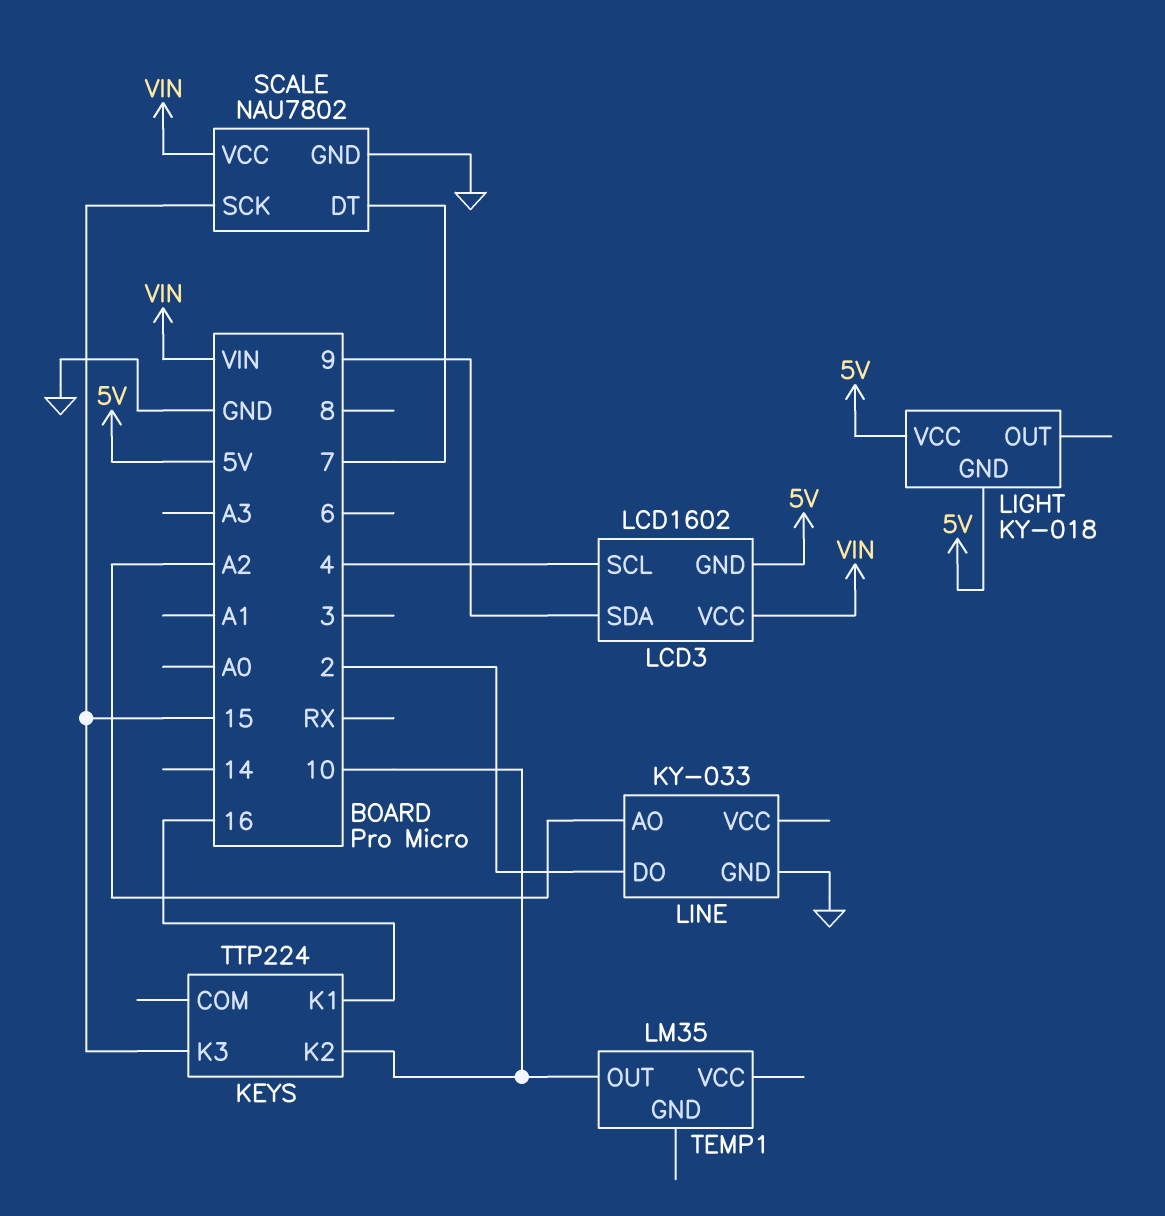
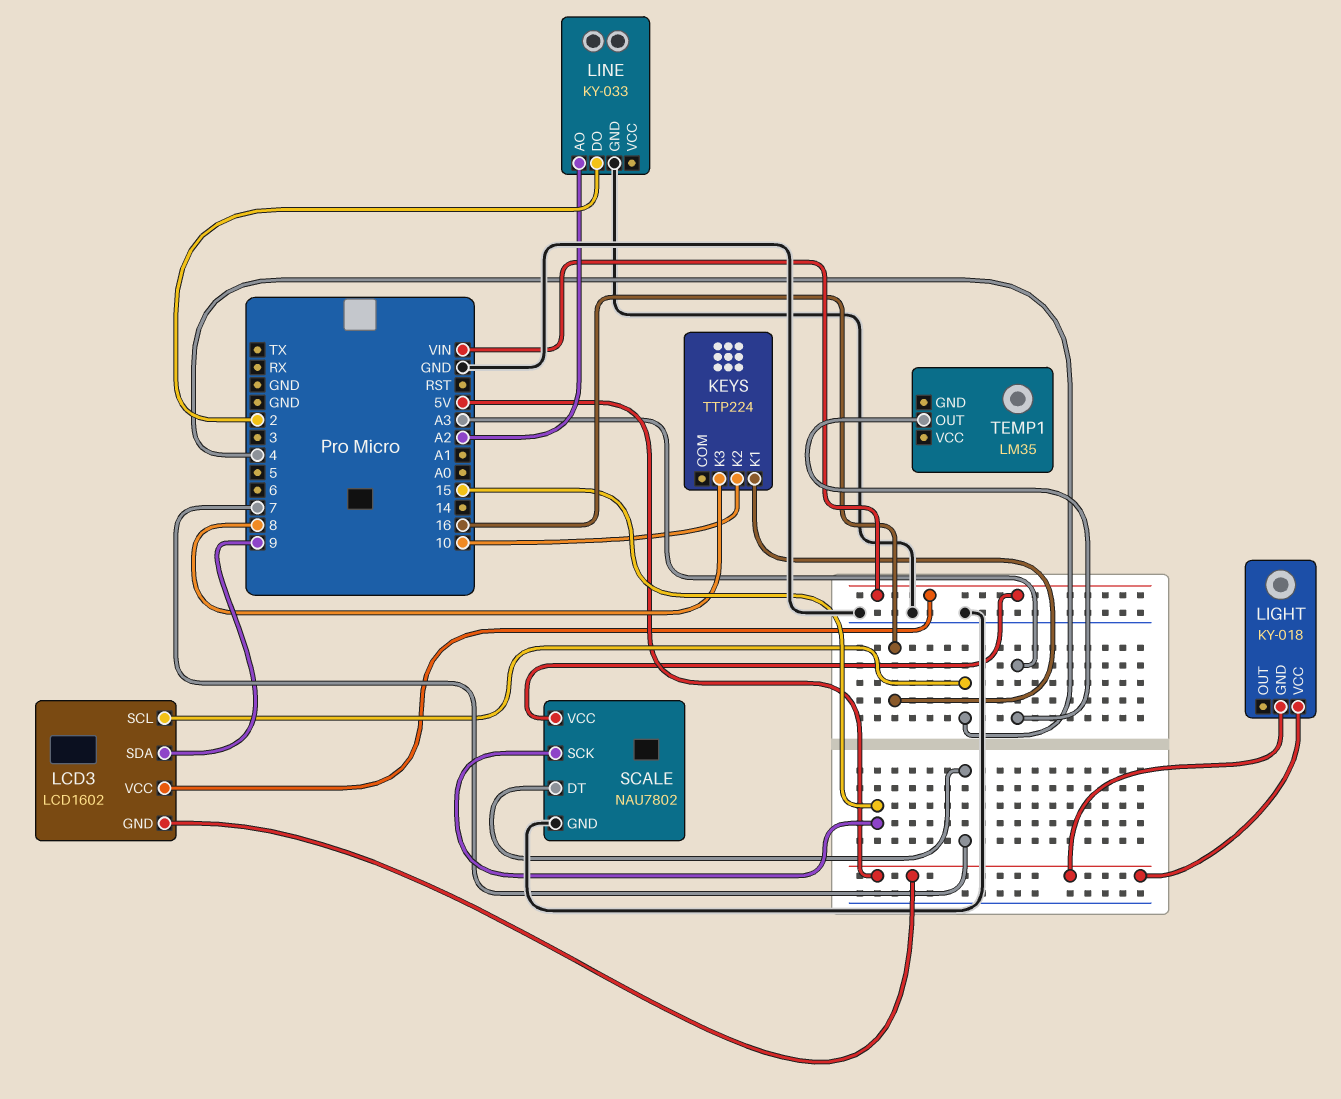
KEYS pin K3: 15 -> 8
TEMP1 pin OUT: 10 -> A3

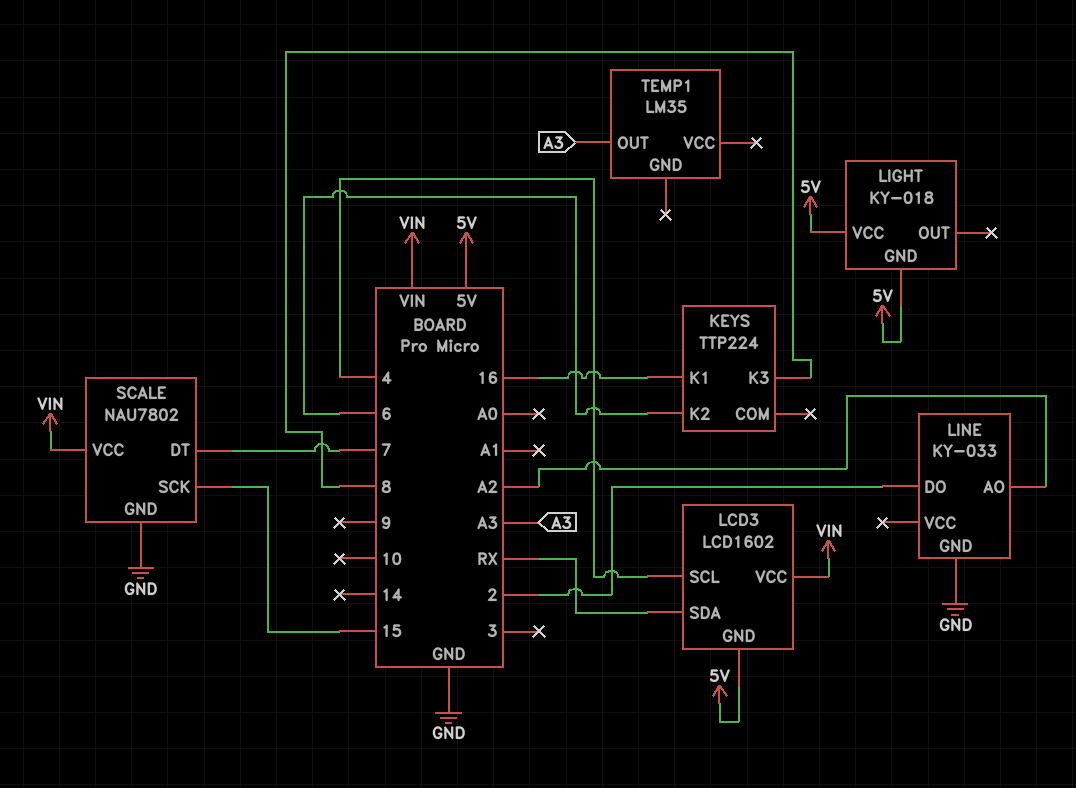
KEYS pin K2: 10 -> 6
LCD3 pin SDA: 9 -> RX

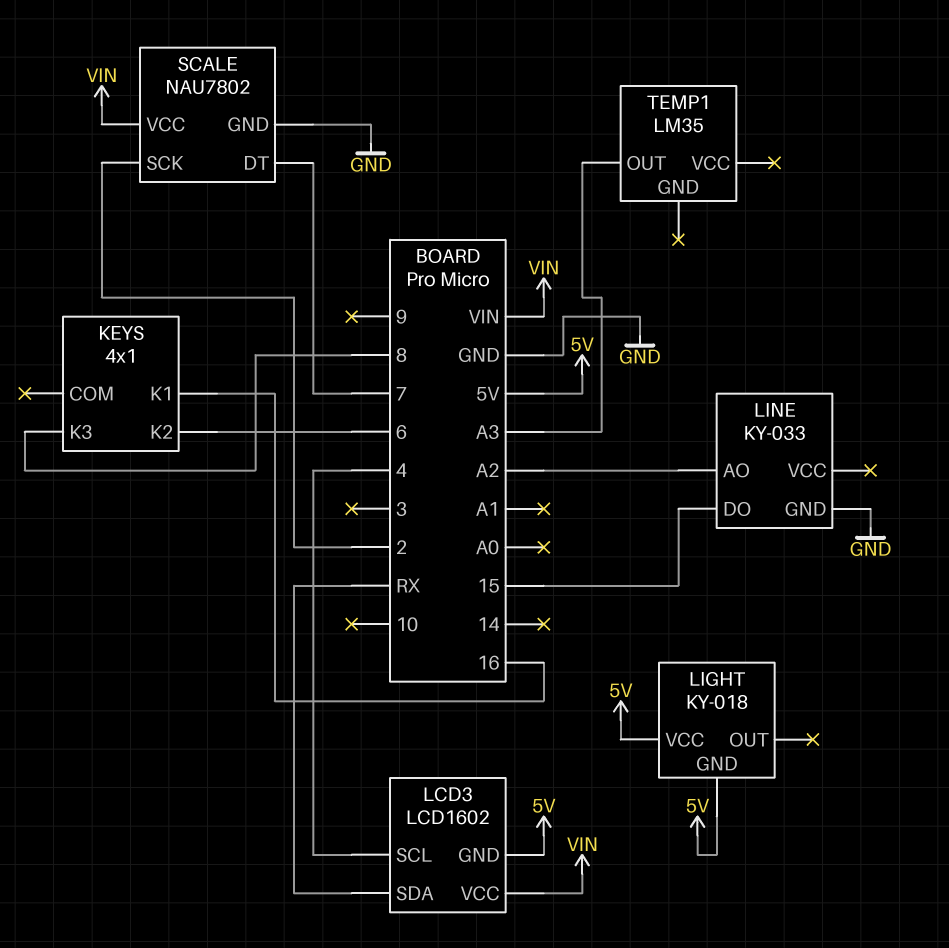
KEYS: TTP224 -> 4x1
LINE pin DO: 2 -> 15
SCALE pin SCK: 15 -> 2

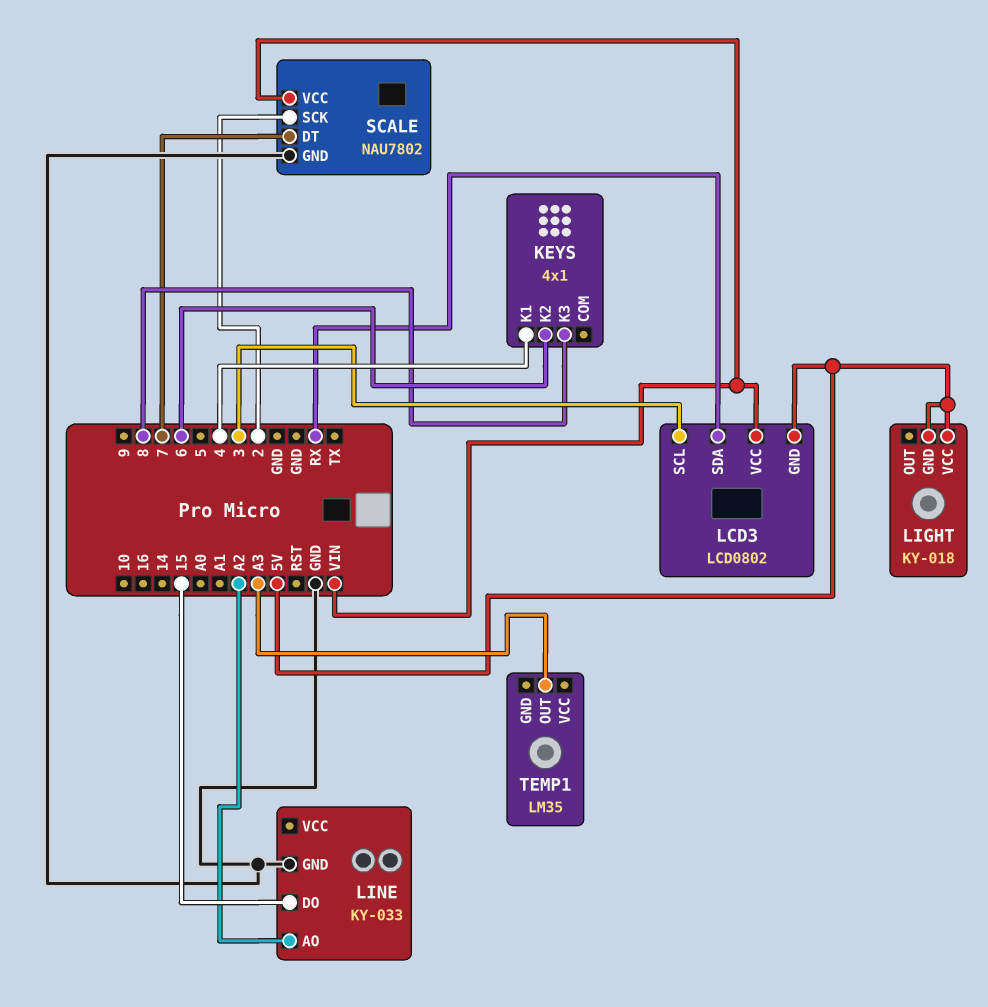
KEYS pin K1: 16 -> 4
LCD3: LCD1602 -> LCD0802
LCD3 pin SCL: 4 -> 3

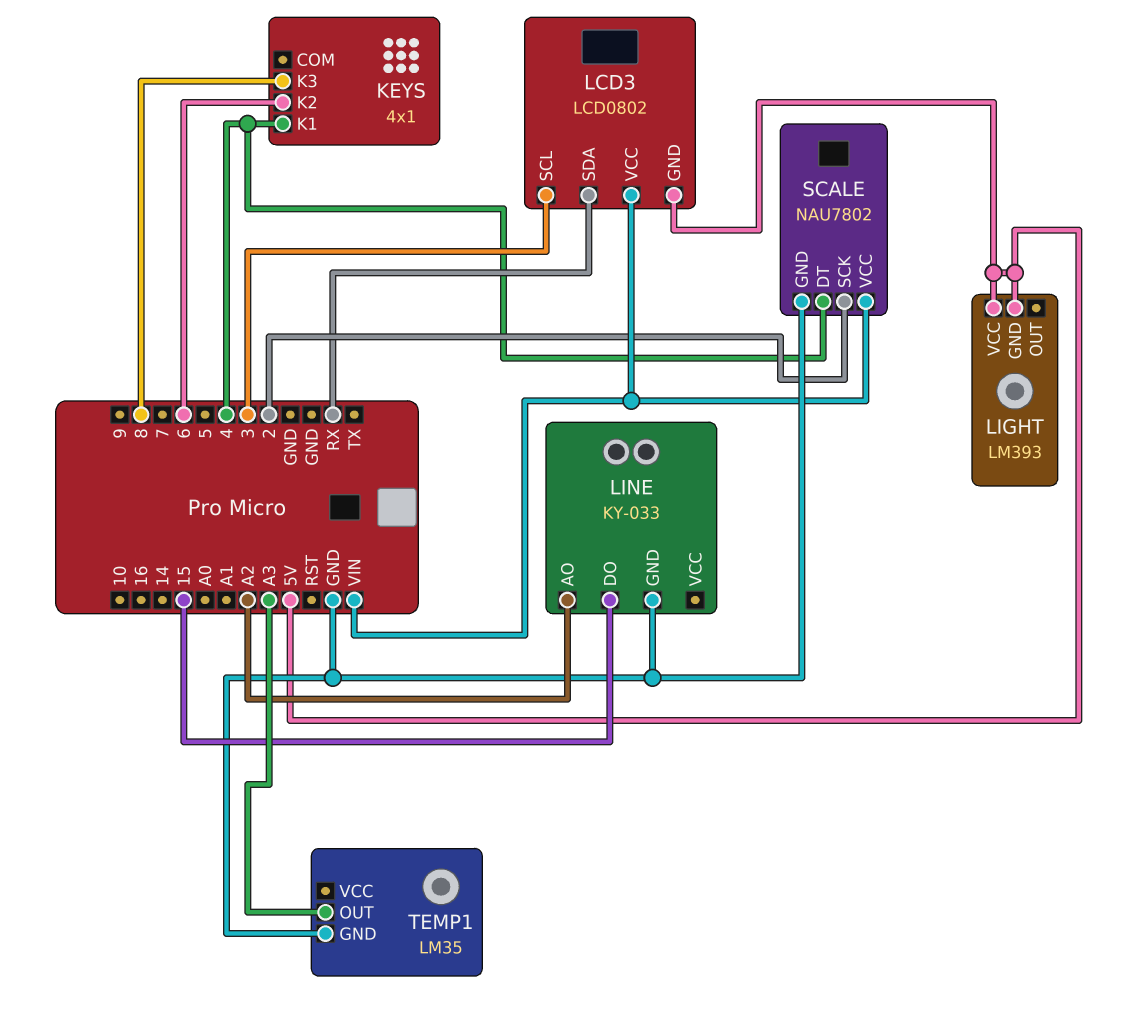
LIGHT: KY-018 -> LM393
SCALE pin DT: 7 -> 4
TEMP1 pin GND: none -> GND

